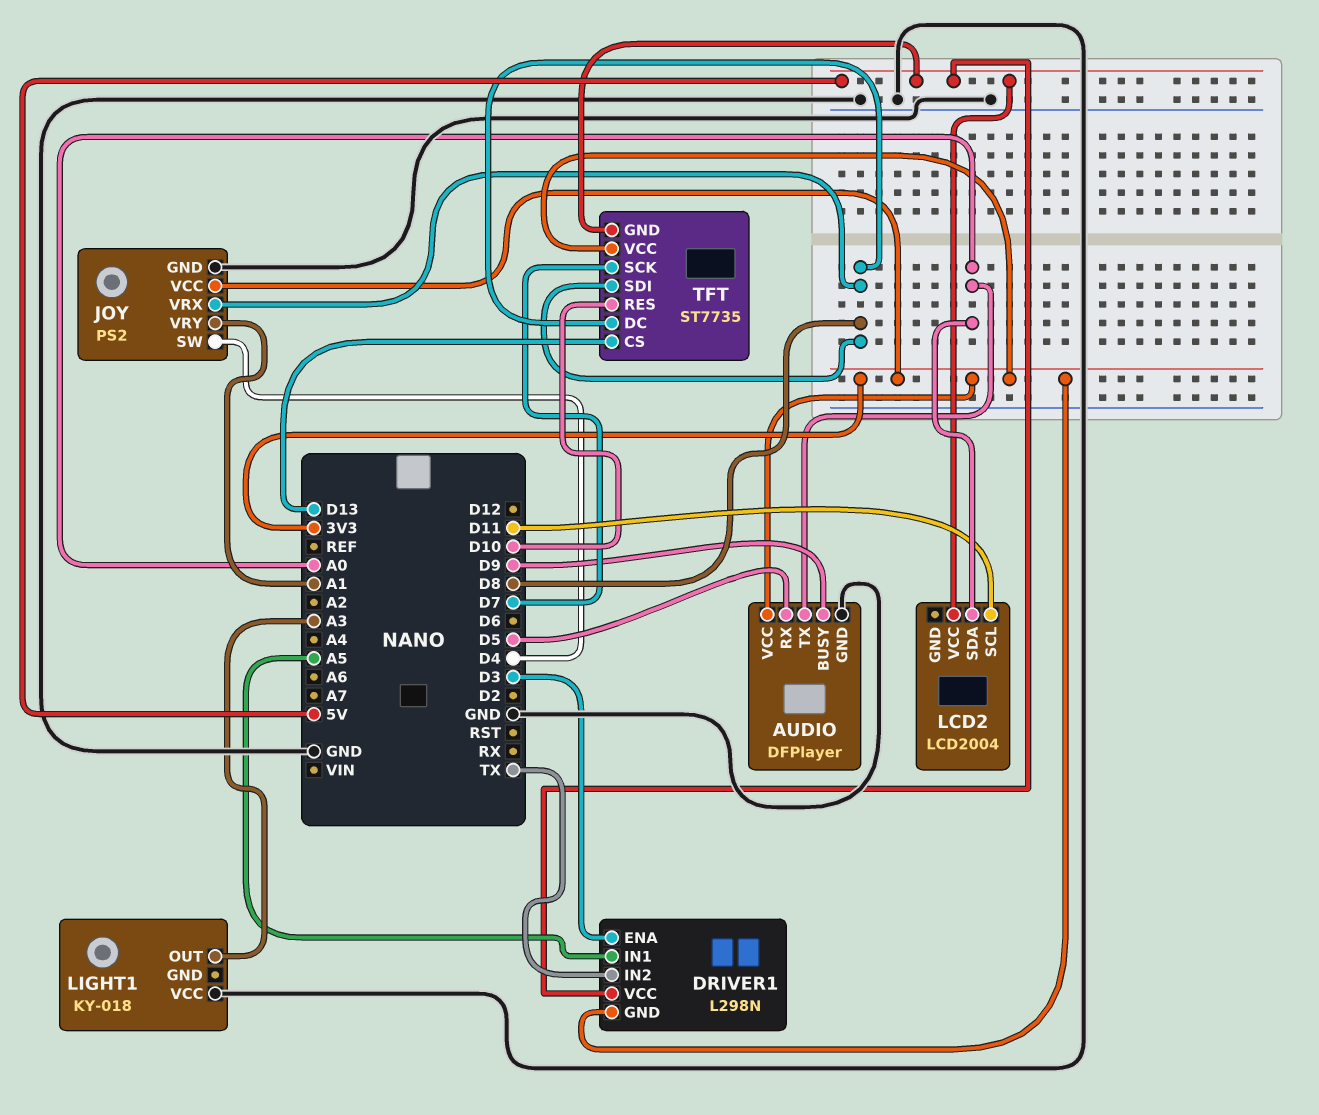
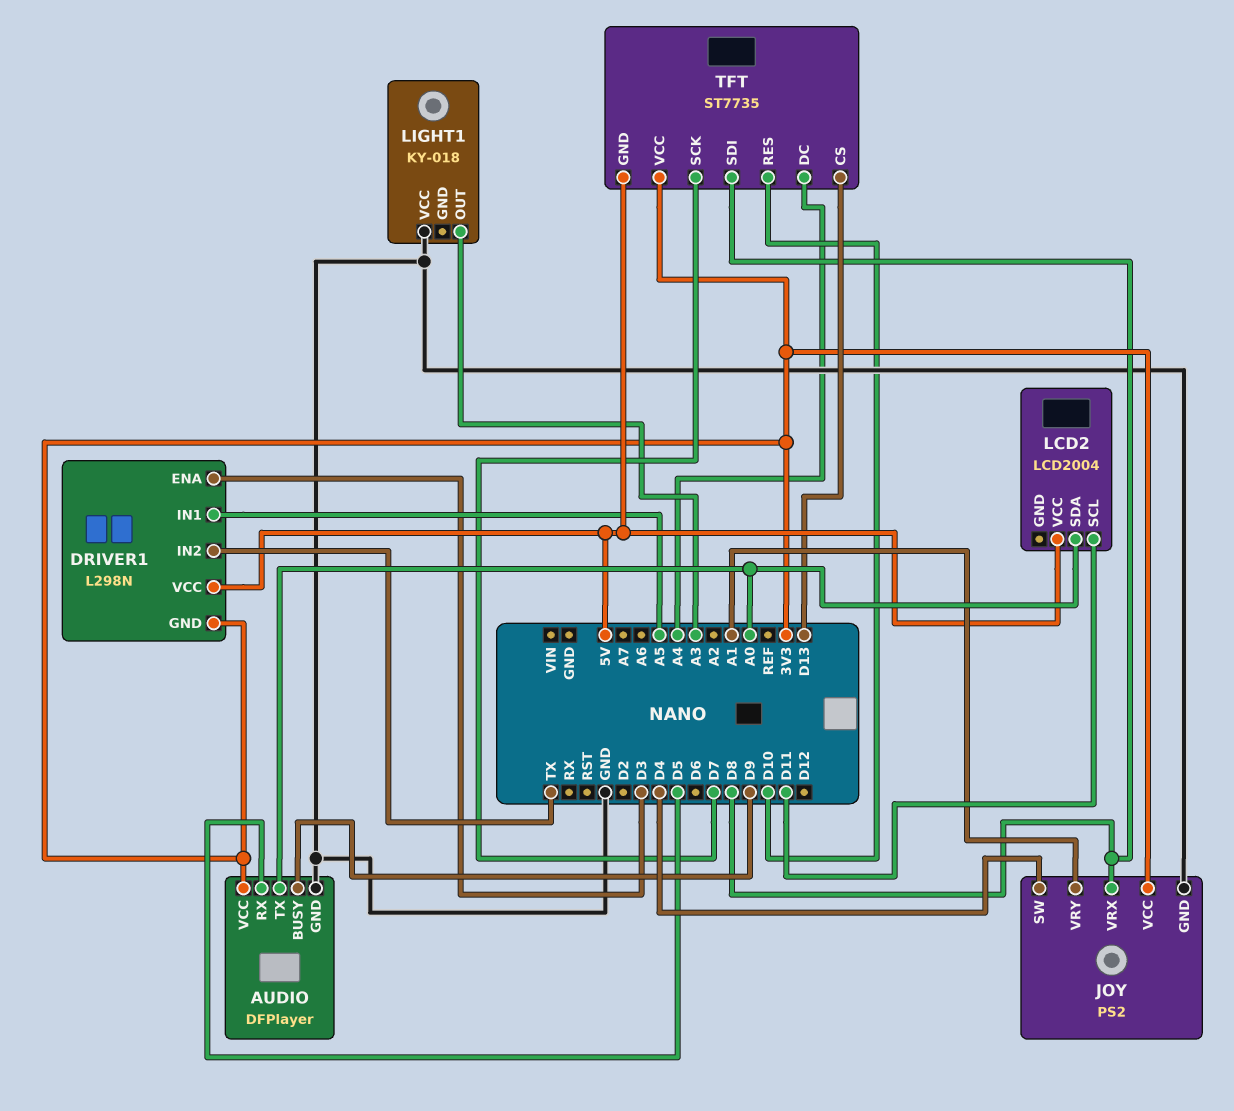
TFT pin DC: D8 -> A4

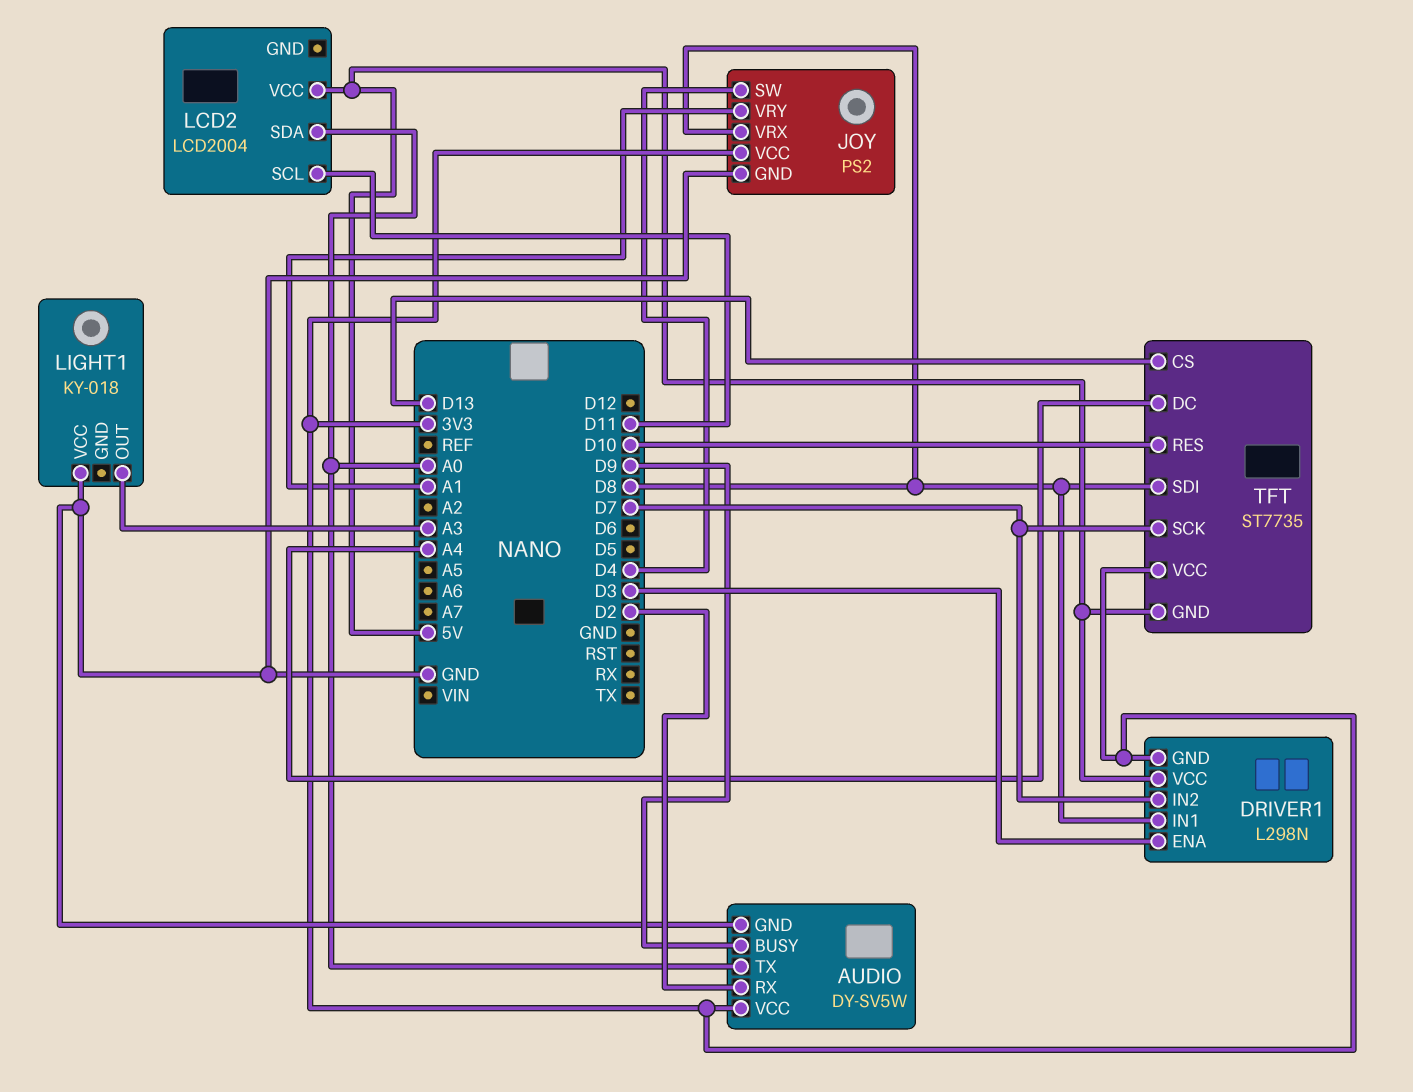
AUDIO: DFPlayer -> DY-SV5W
AUDIO pin RX: D5 -> D2
DRIVER1 pin IN1: A5 -> D8
DRIVER1 pin IN2: TX -> D7

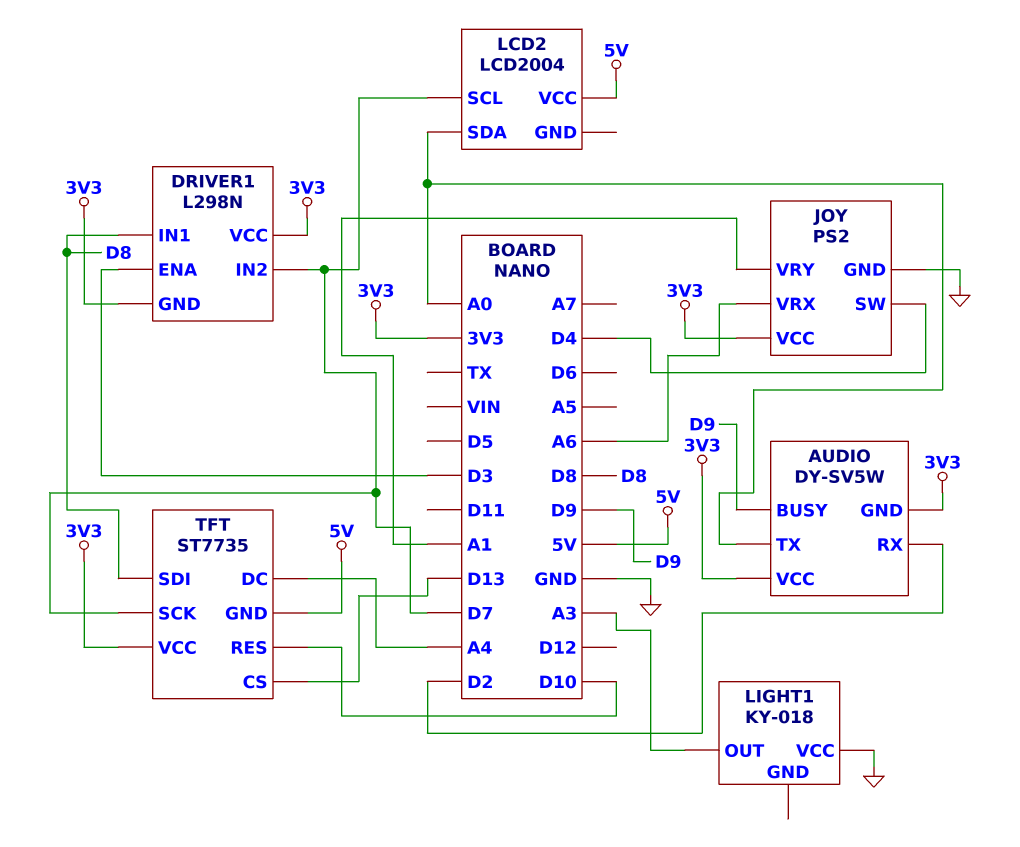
AUDIO pin GND: GND -> 3V3
DRIVER1 pin VCC: 5V -> 3V3
JOY pin VRX: D8 -> A6
LCD2 pin SCL: D11 -> D7

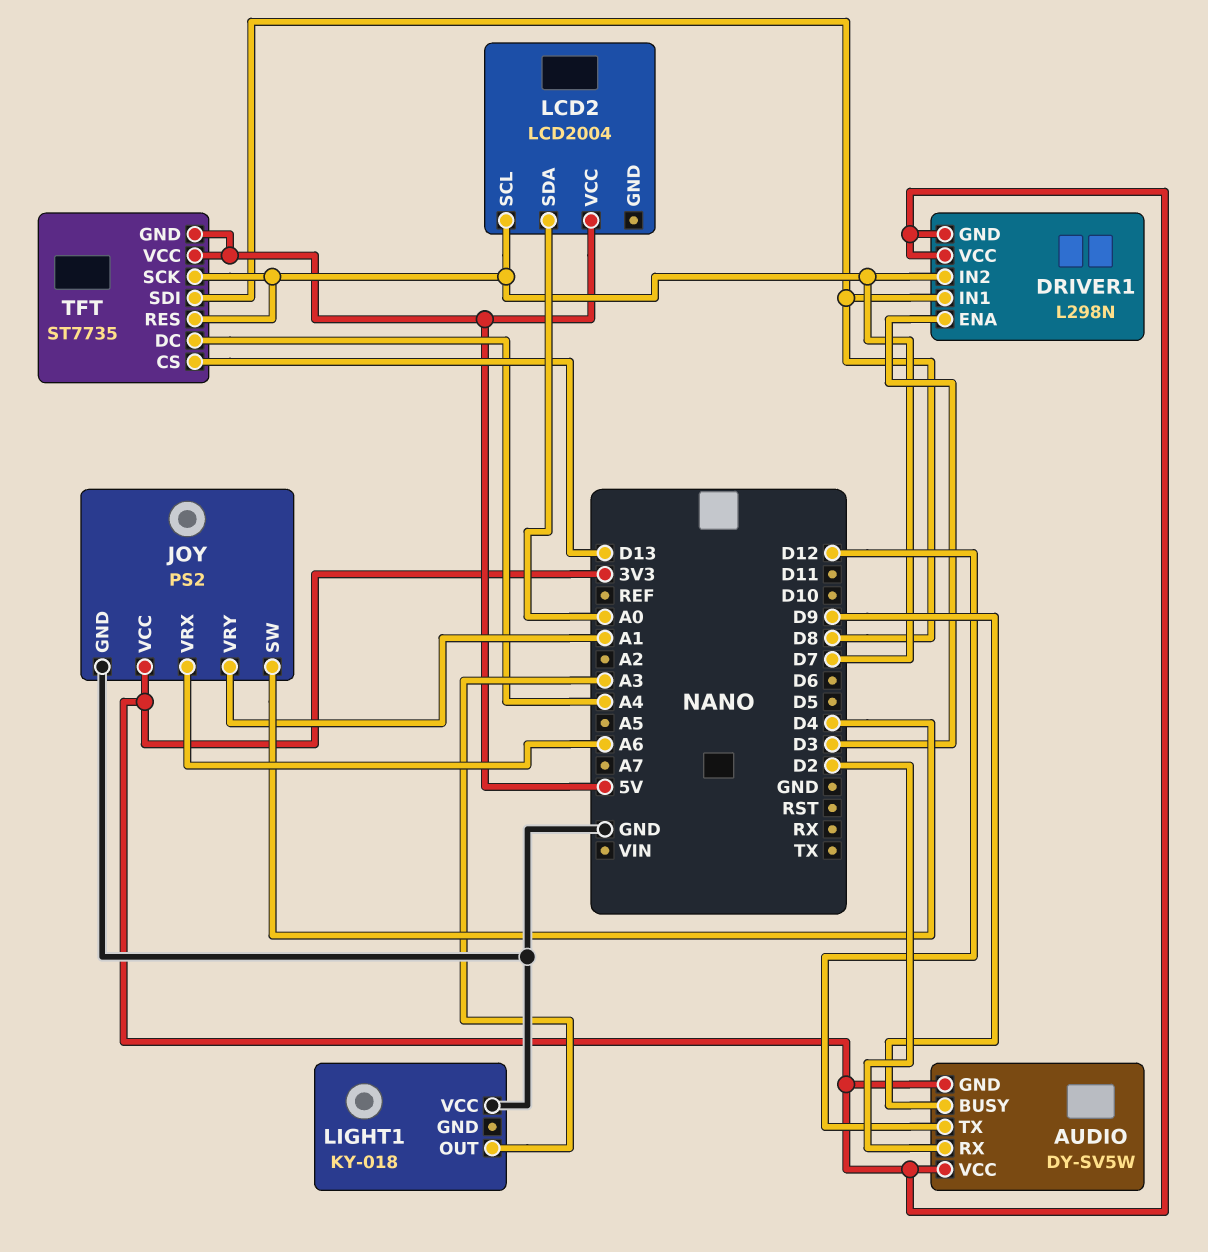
AUDIO pin TX: A0 -> D12
TFT pin RES: D10 -> D7
TFT pin VCC: 3V3 -> 5V

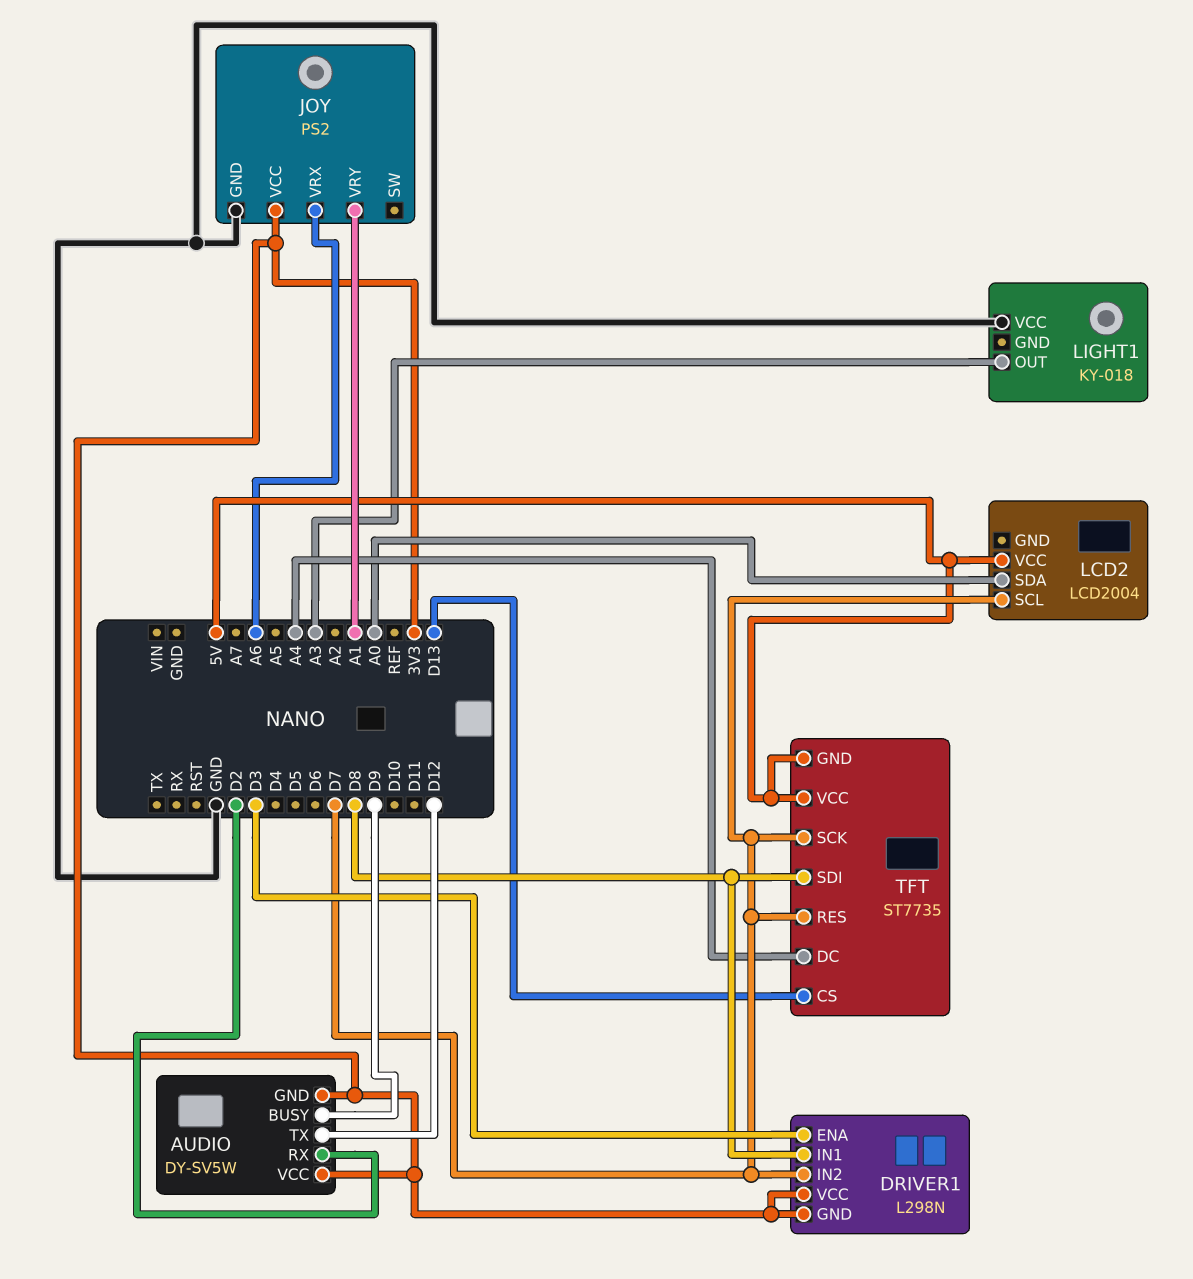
JOY pin SW: D4 -> none

